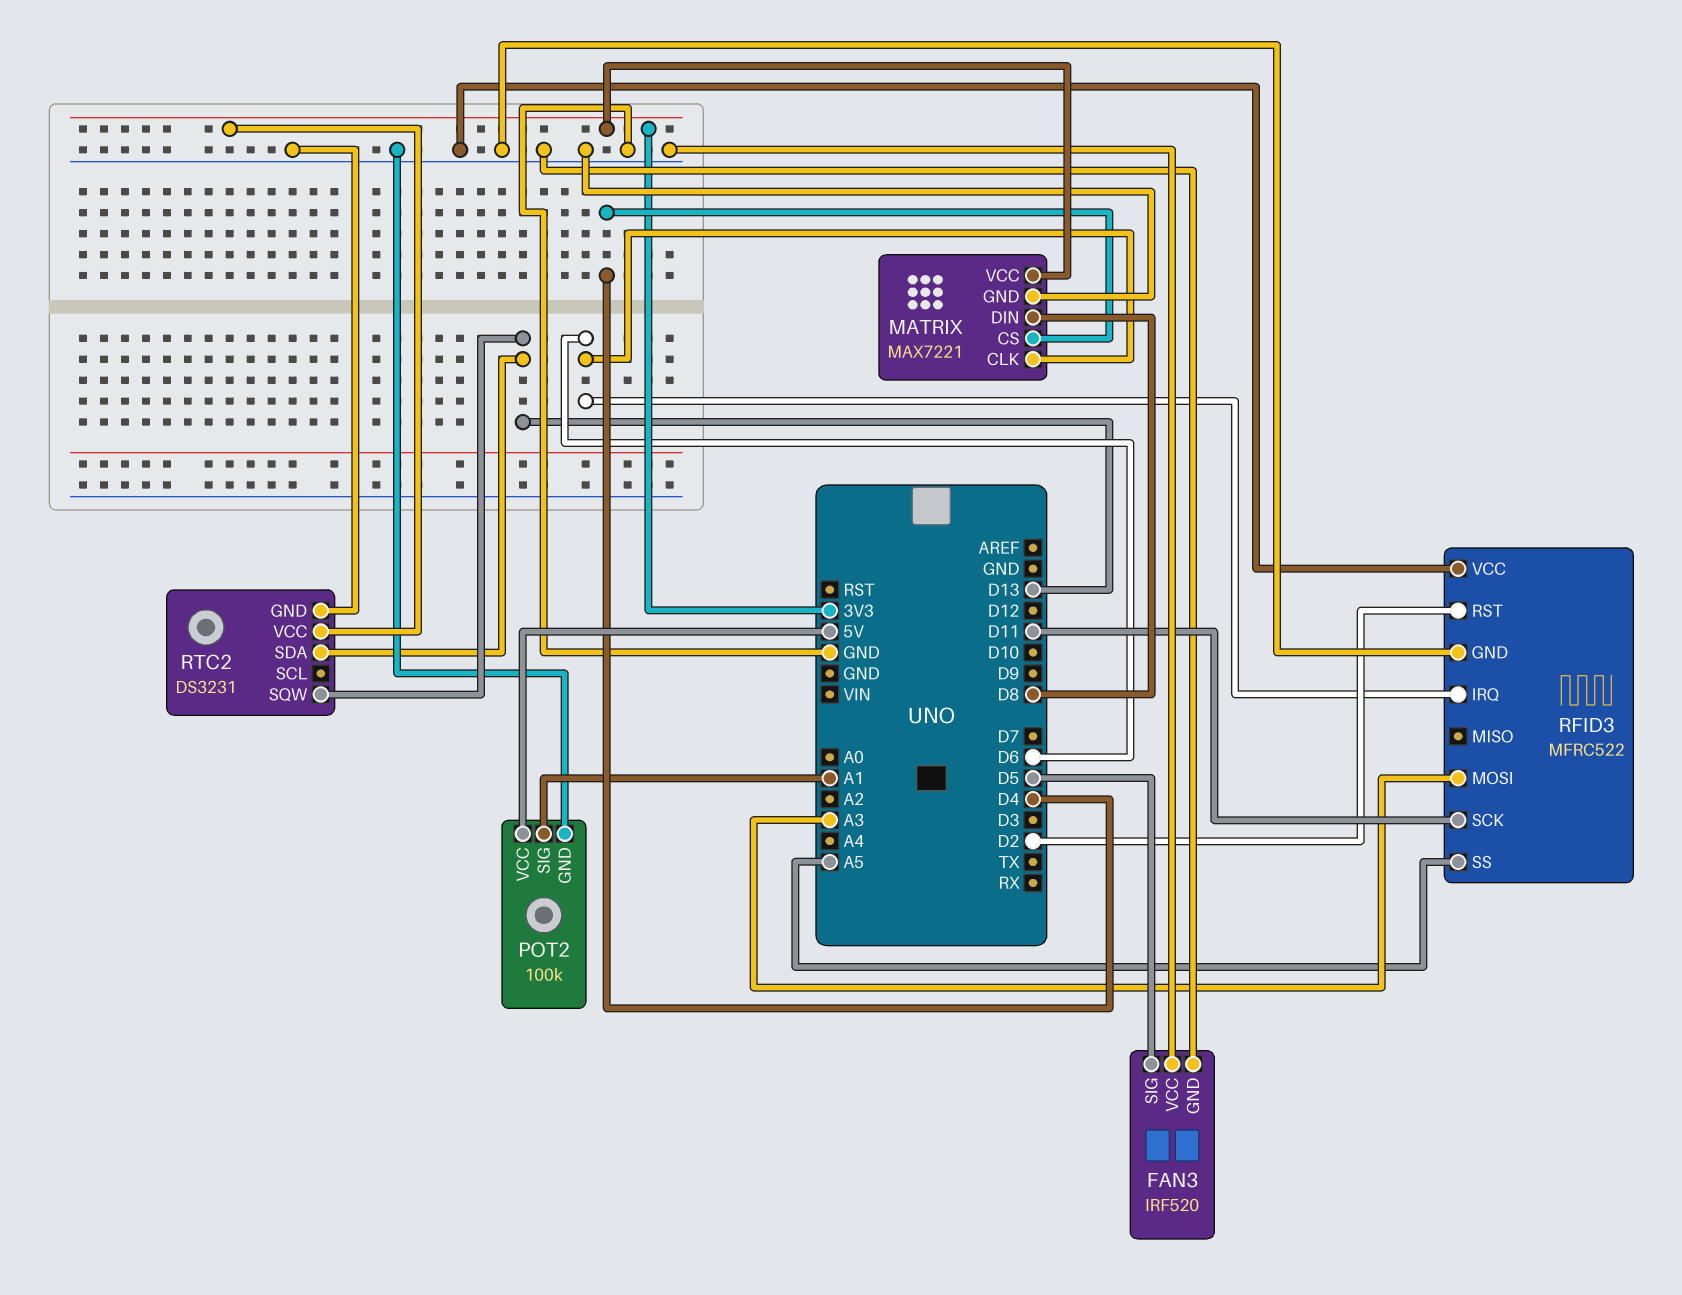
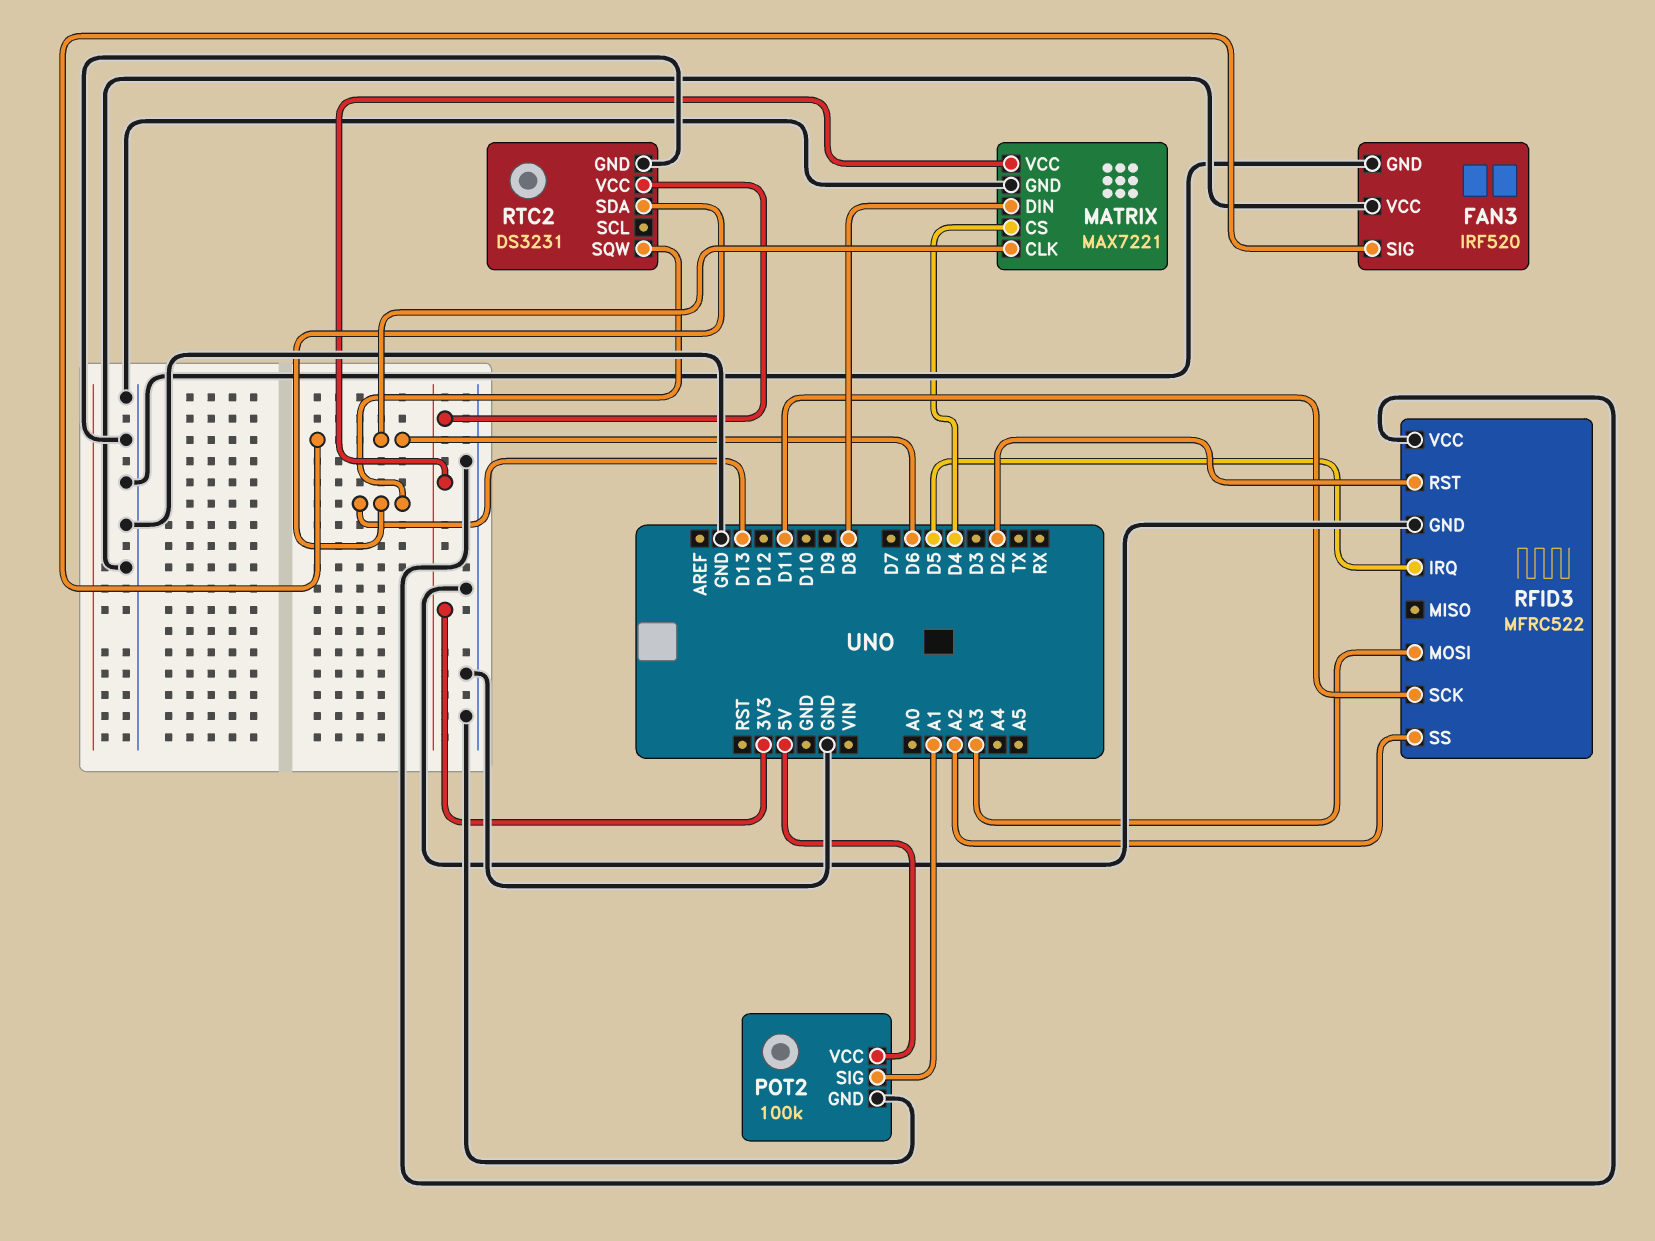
FAN3 pin SIG: D5 -> D6
RFID3 pin IRQ: D6 -> D5
RFID3 pin SS: A5 -> A2

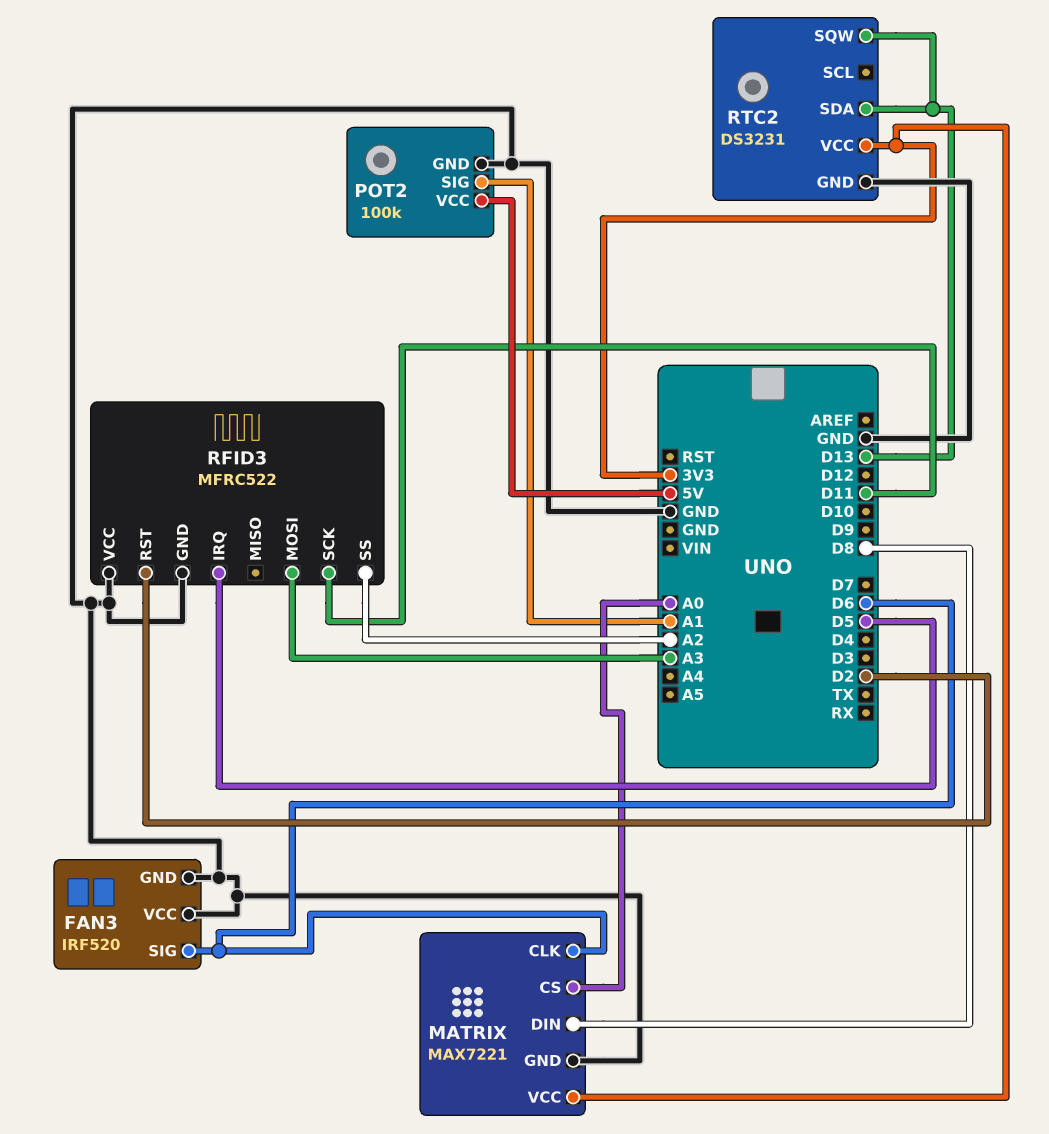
MATRIX pin CS: D4 -> A0

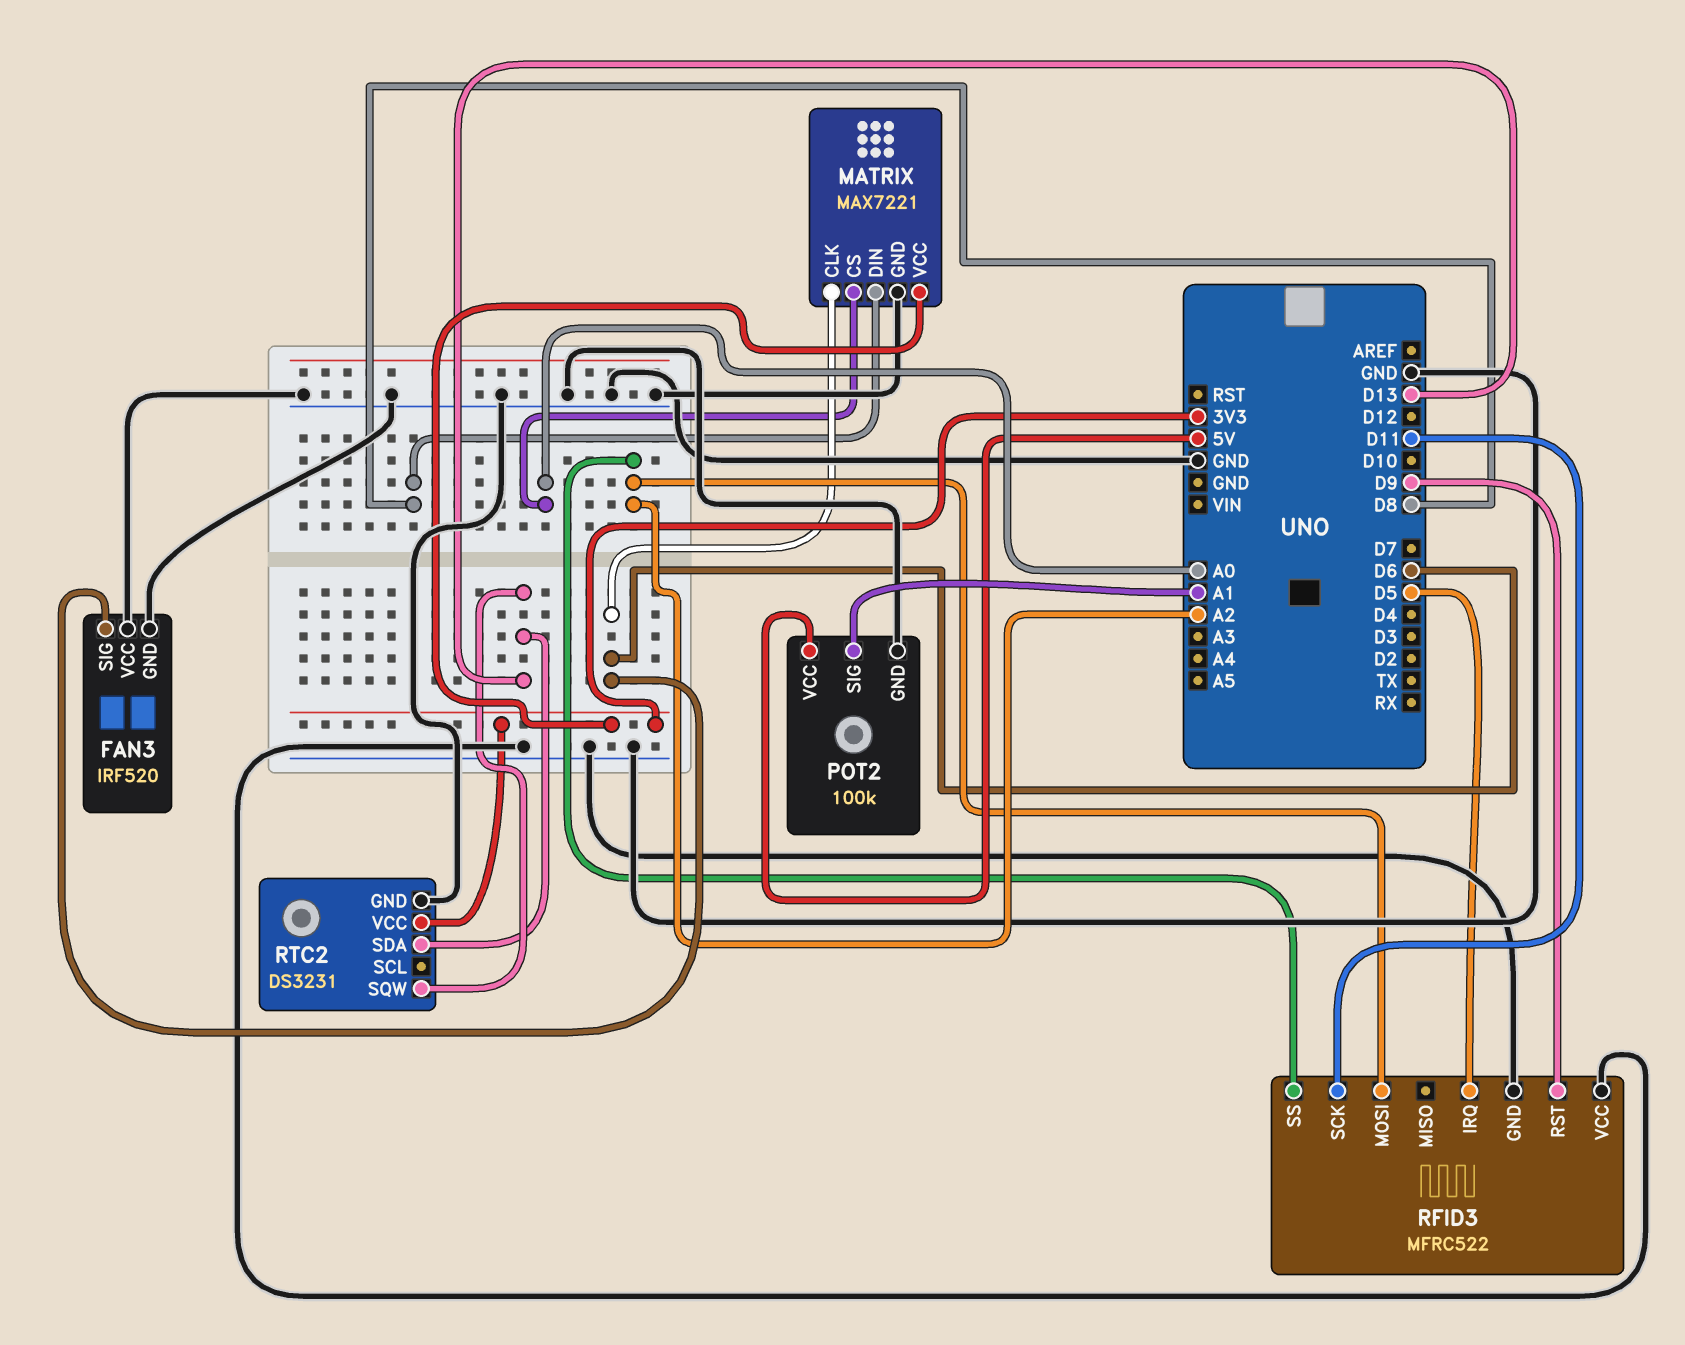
RFID3 pin MOSI: A3 -> A2
RFID3 pin RST: D2 -> D9

